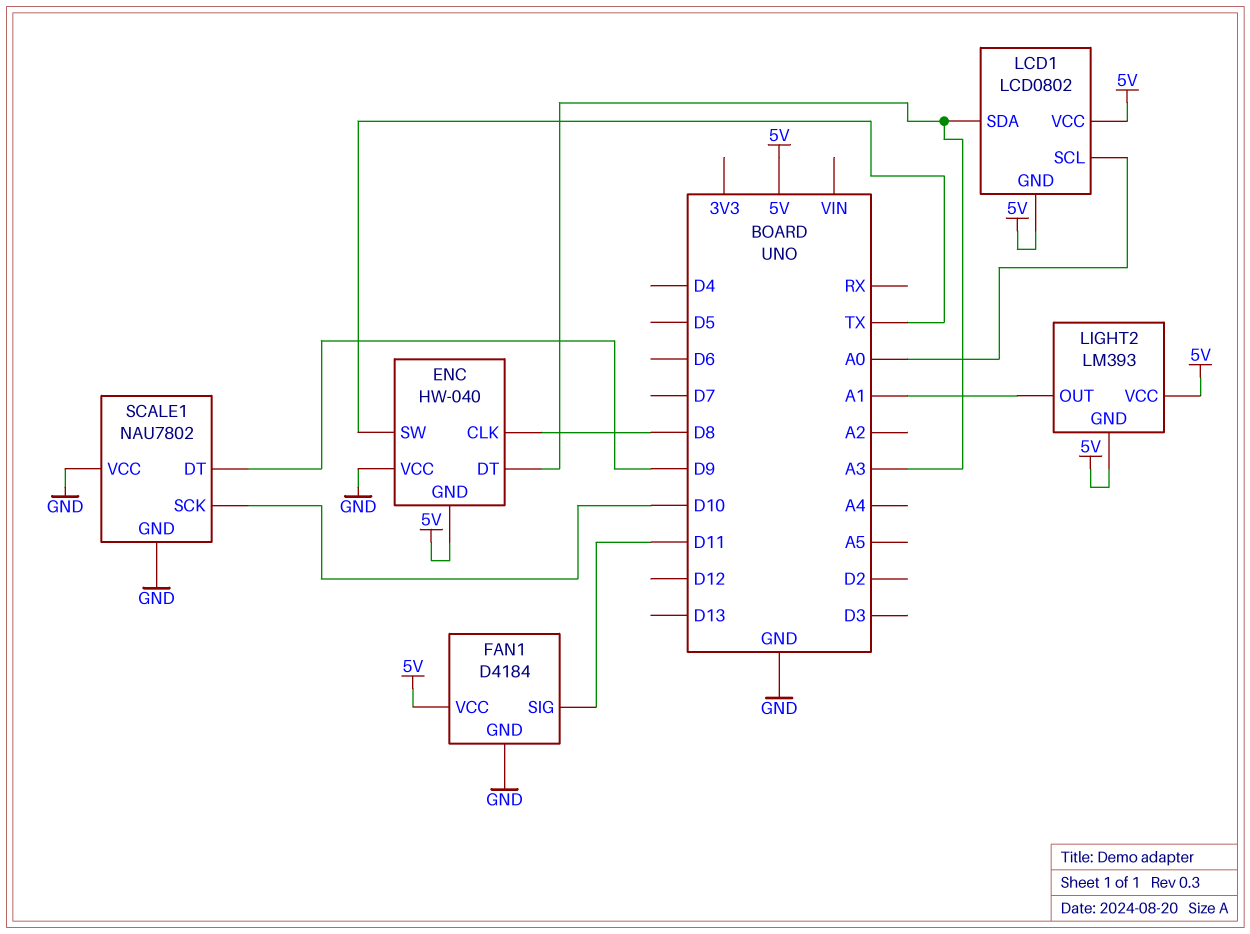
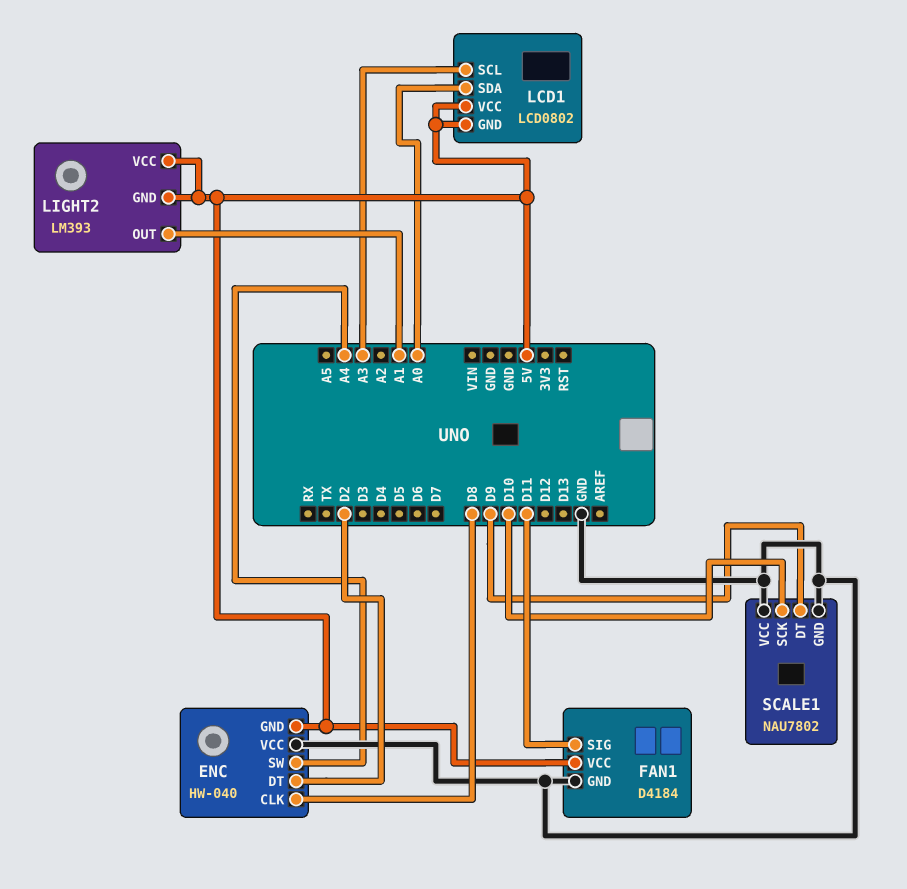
ENC pin DT: A3 -> D2
ENC pin SW: TX -> A4
LCD1 pin SCL: A0 -> A3
LCD1 pin SDA: A3 -> A0

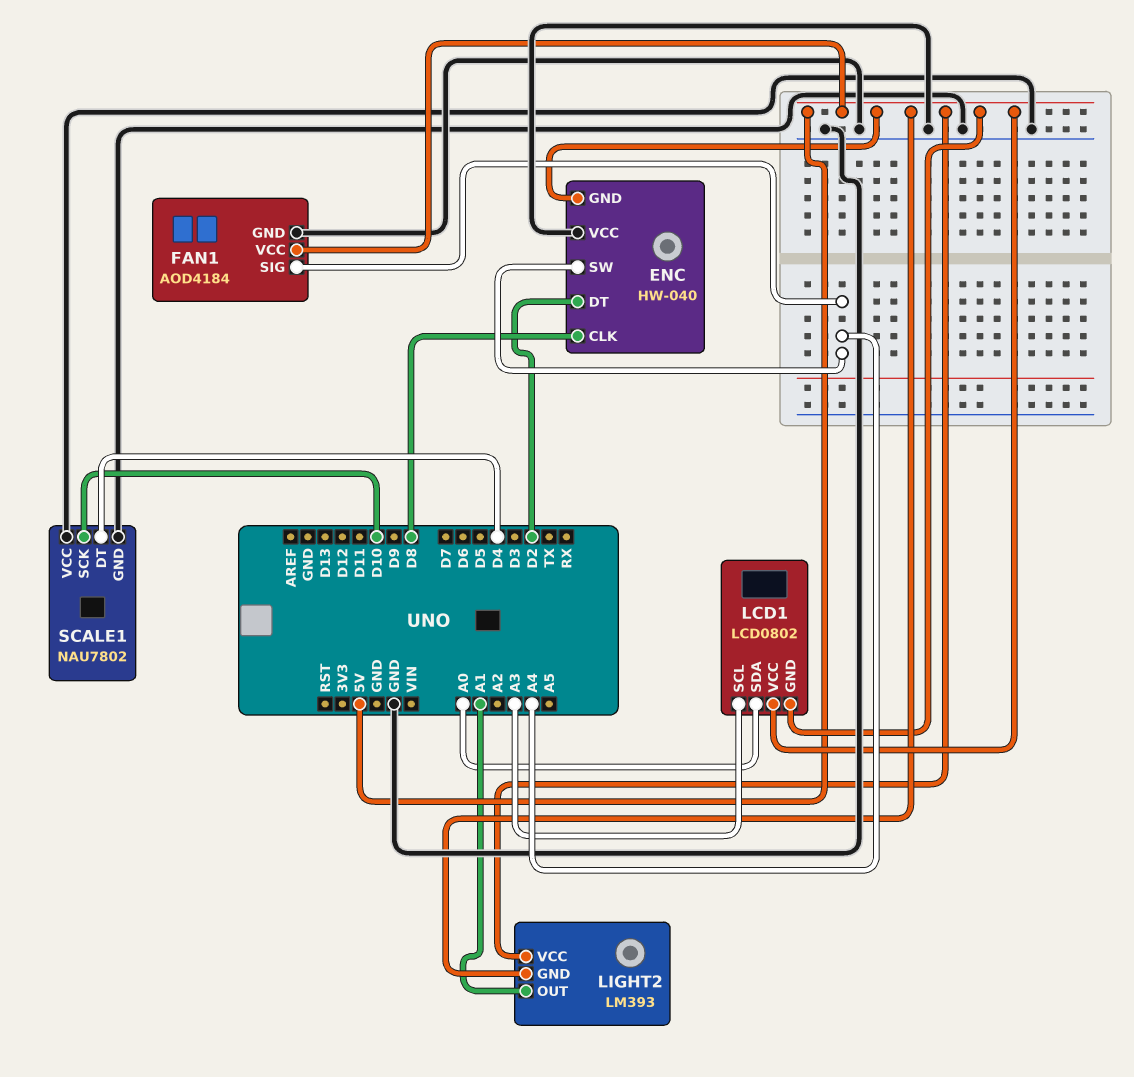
FAN1: D4184 -> AOD4184
FAN1 pin SIG: D11 -> A4
SCALE1 pin DT: D9 -> D4

